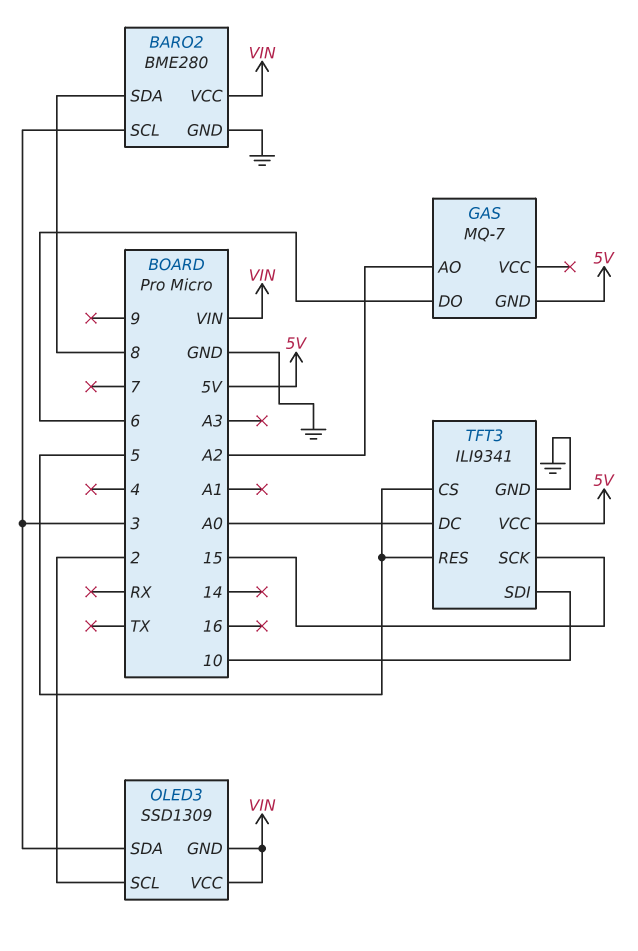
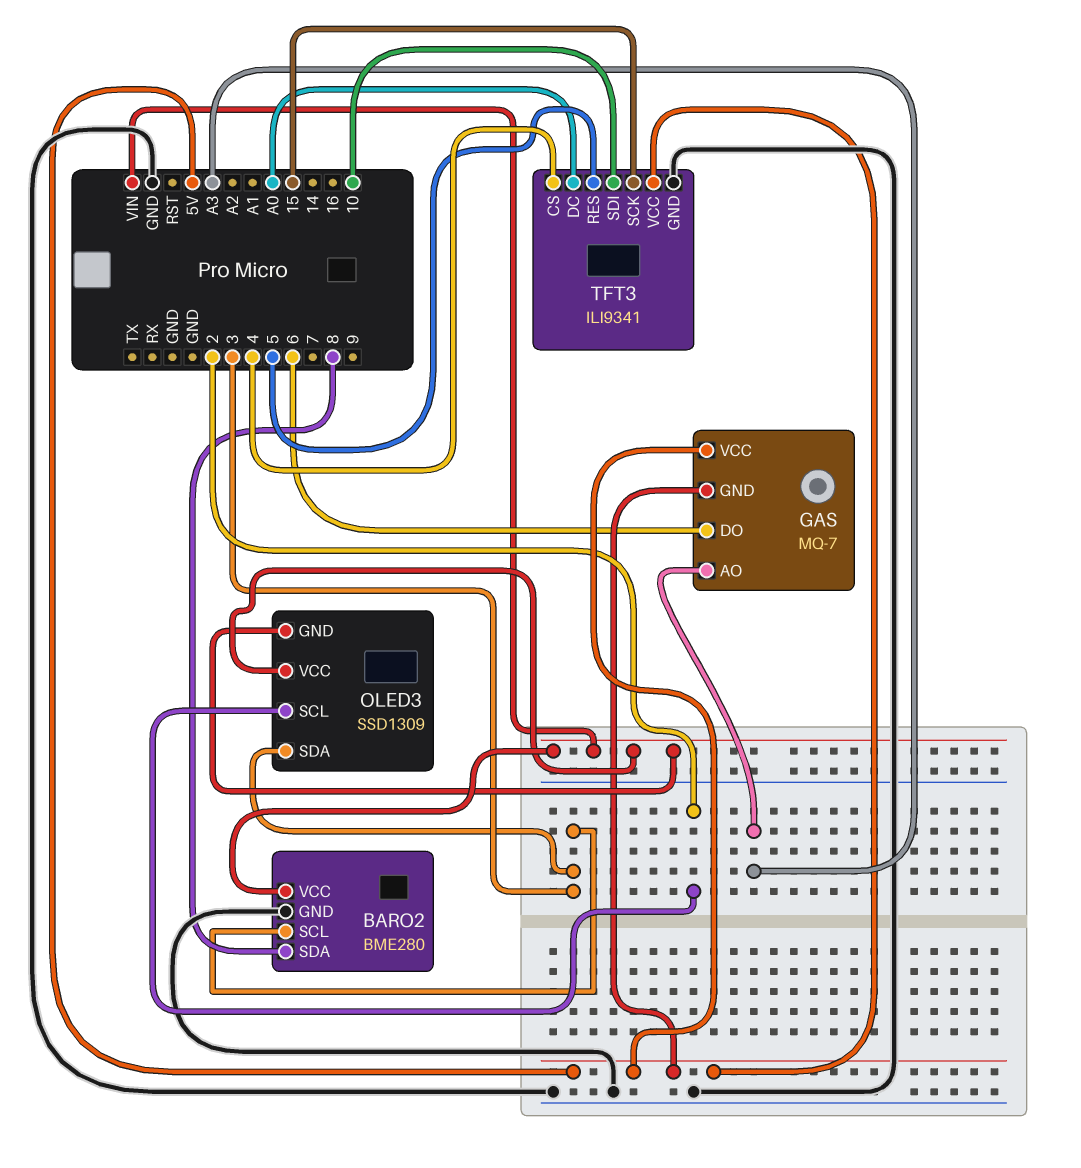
GAS pin AO: A2 -> A3
GAS pin VCC: none -> 5V
TFT3 pin CS: 5 -> 4

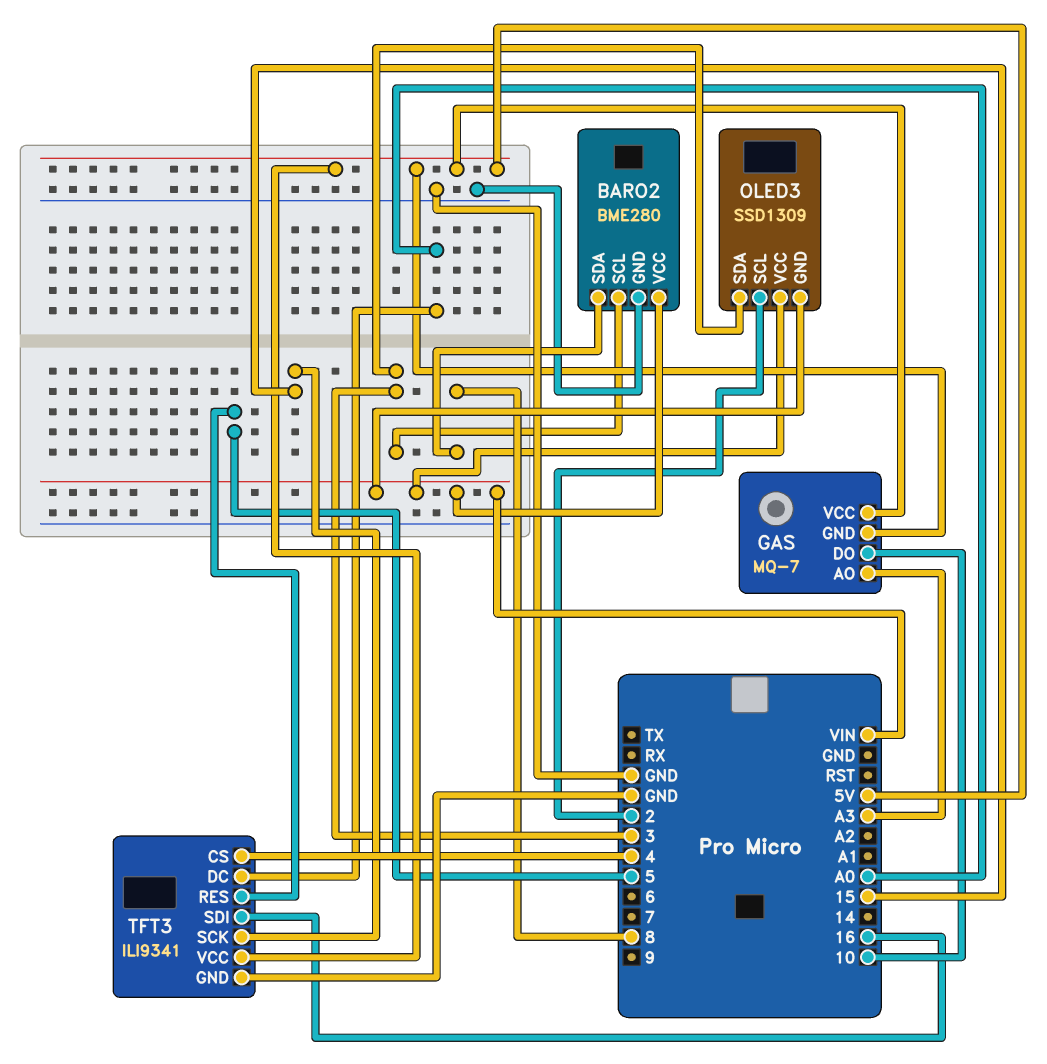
GAS pin DO: 6 -> 10
TFT3 pin SDI: 10 -> 16

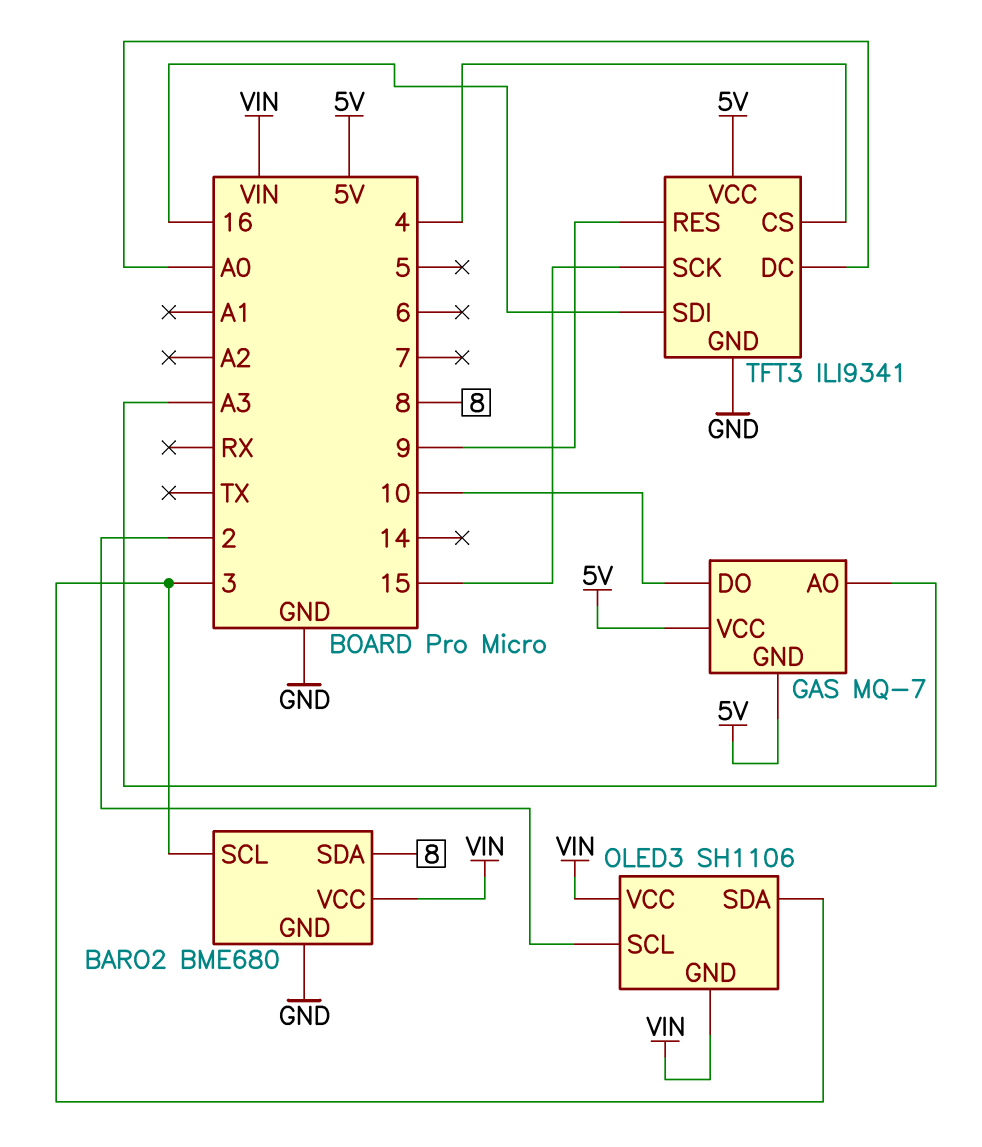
BARO2: BME280 -> BME680
OLED3: SSD1309 -> SH1106
TFT3 pin RES: 5 -> 9

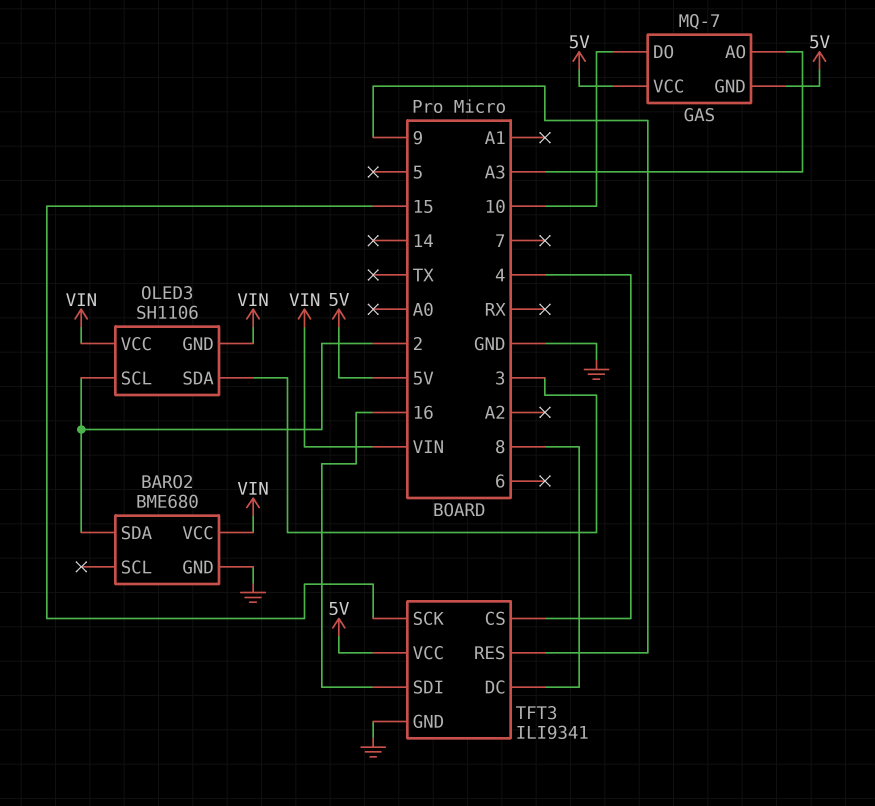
BARO2 pin SCL: 3 -> none
BARO2 pin SDA: 8 -> 2
TFT3 pin DC: A0 -> 8

